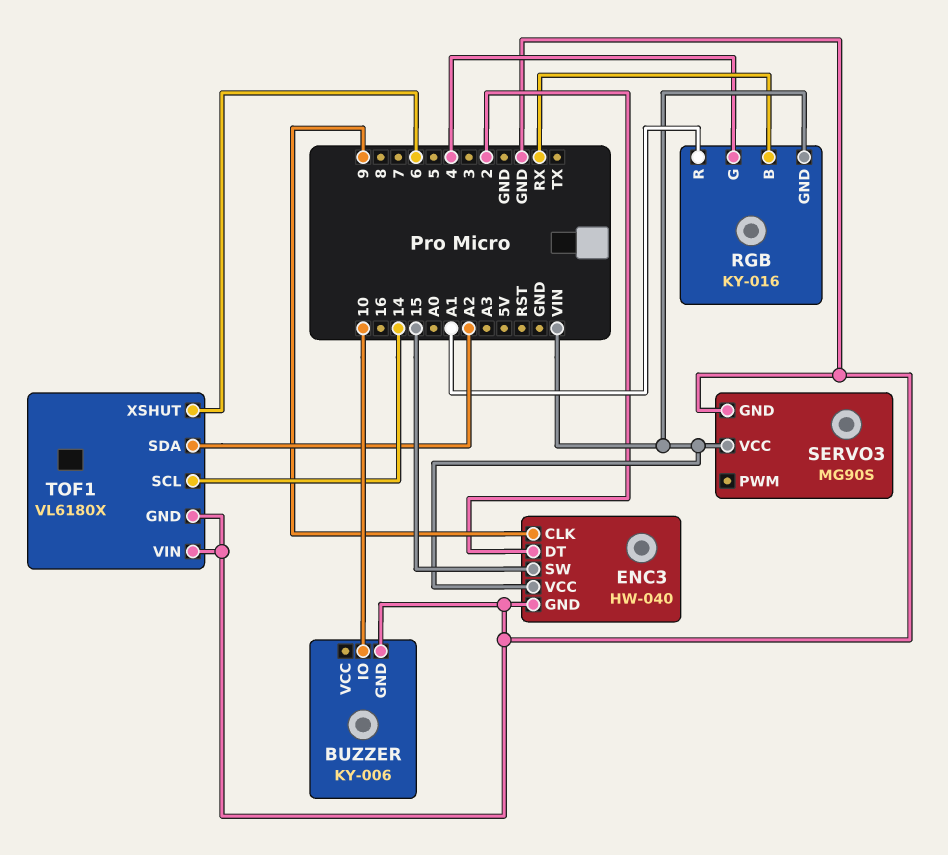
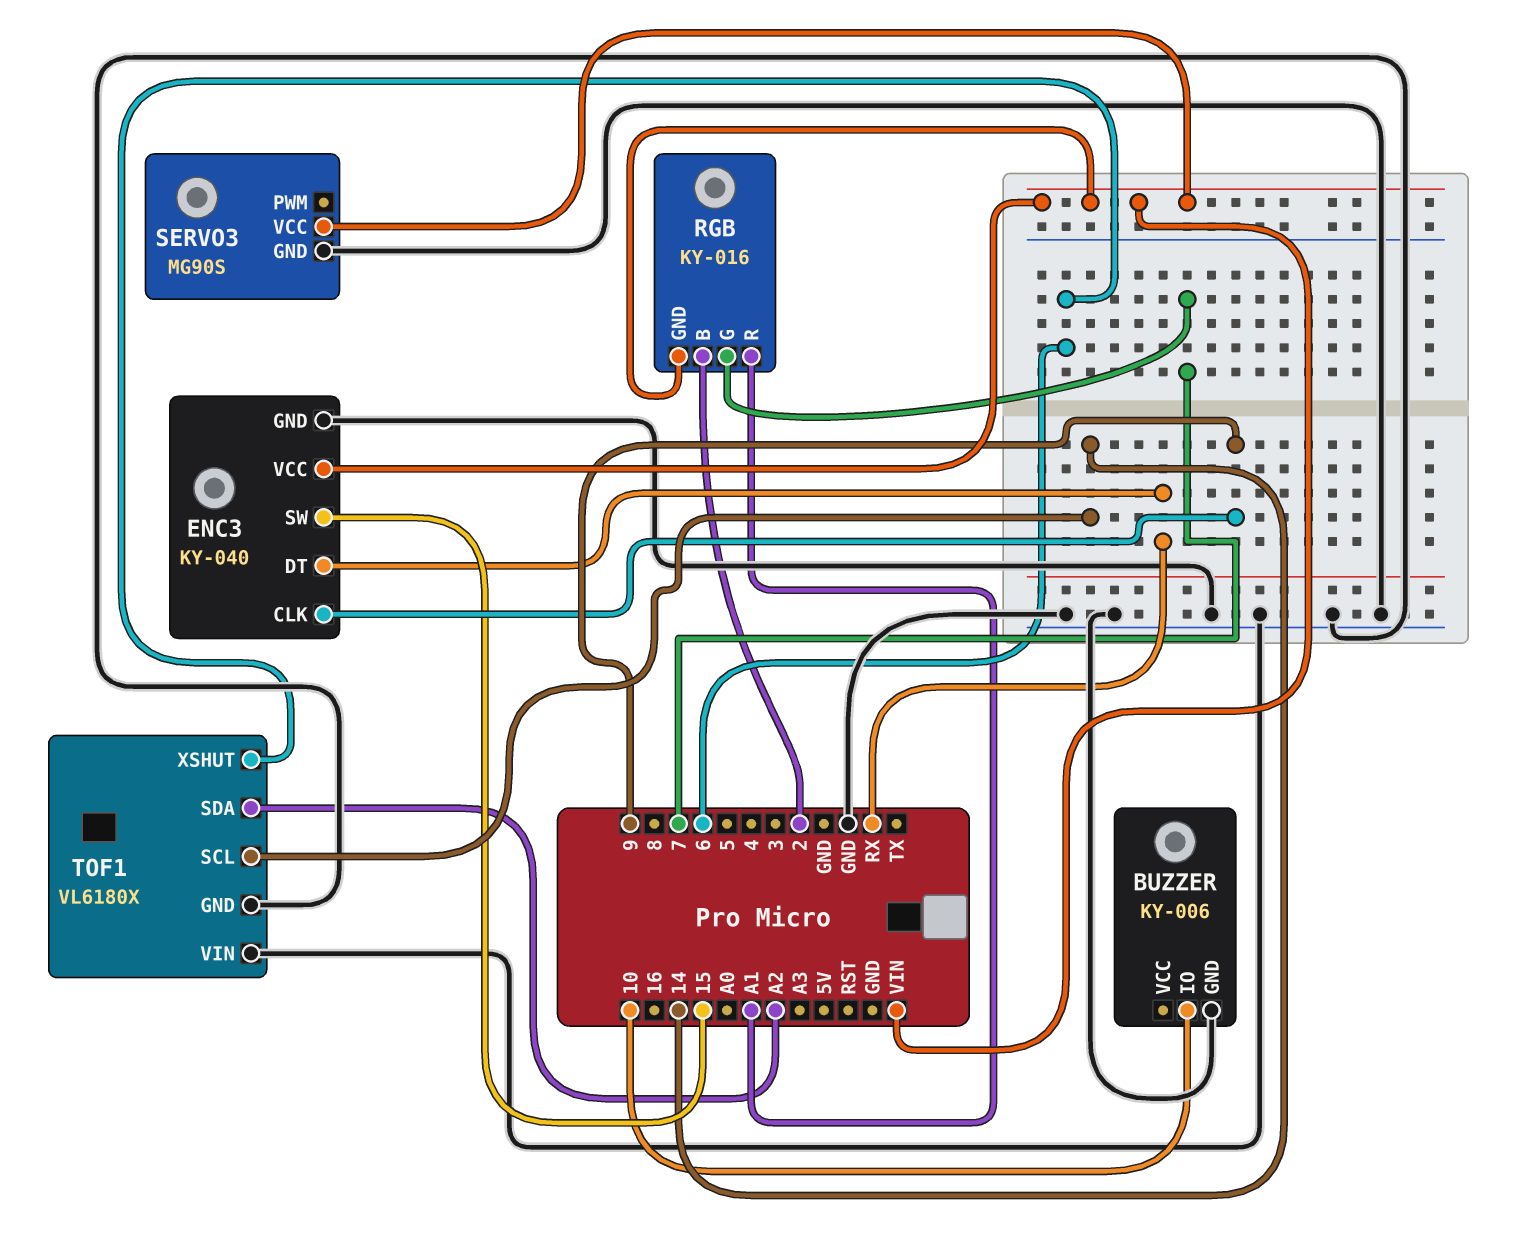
ENC3: HW-040 -> KY-040
ENC3 pin DT: 2 -> RX
RGB pin B: RX -> 2
RGB pin G: 4 -> 7

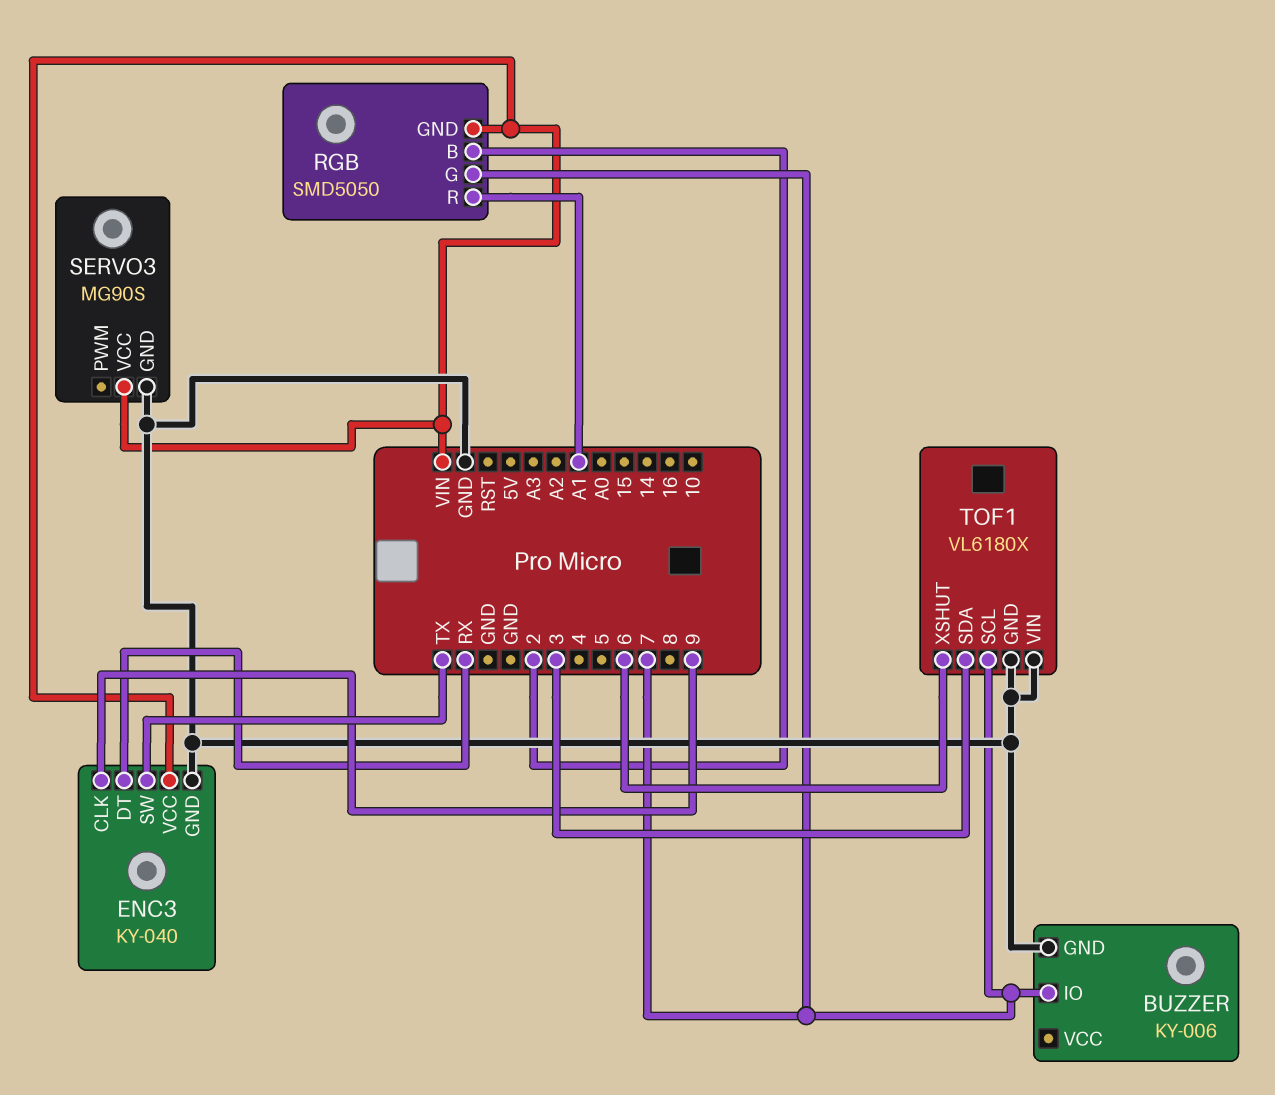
BUZZER pin IO: 10 -> 7
ENC3 pin SW: 15 -> TX
RGB: KY-016 -> SMD5050
TOF1 pin SCL: 14 -> 7
TOF1 pin SDA: A2 -> 3

